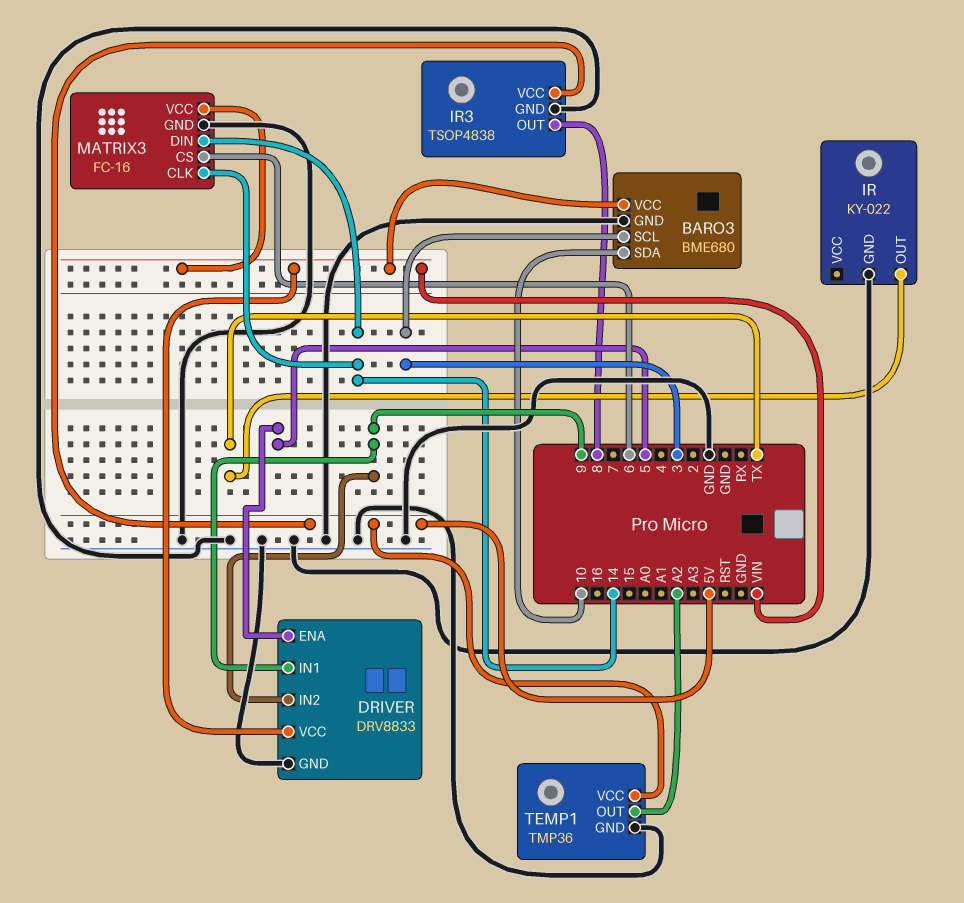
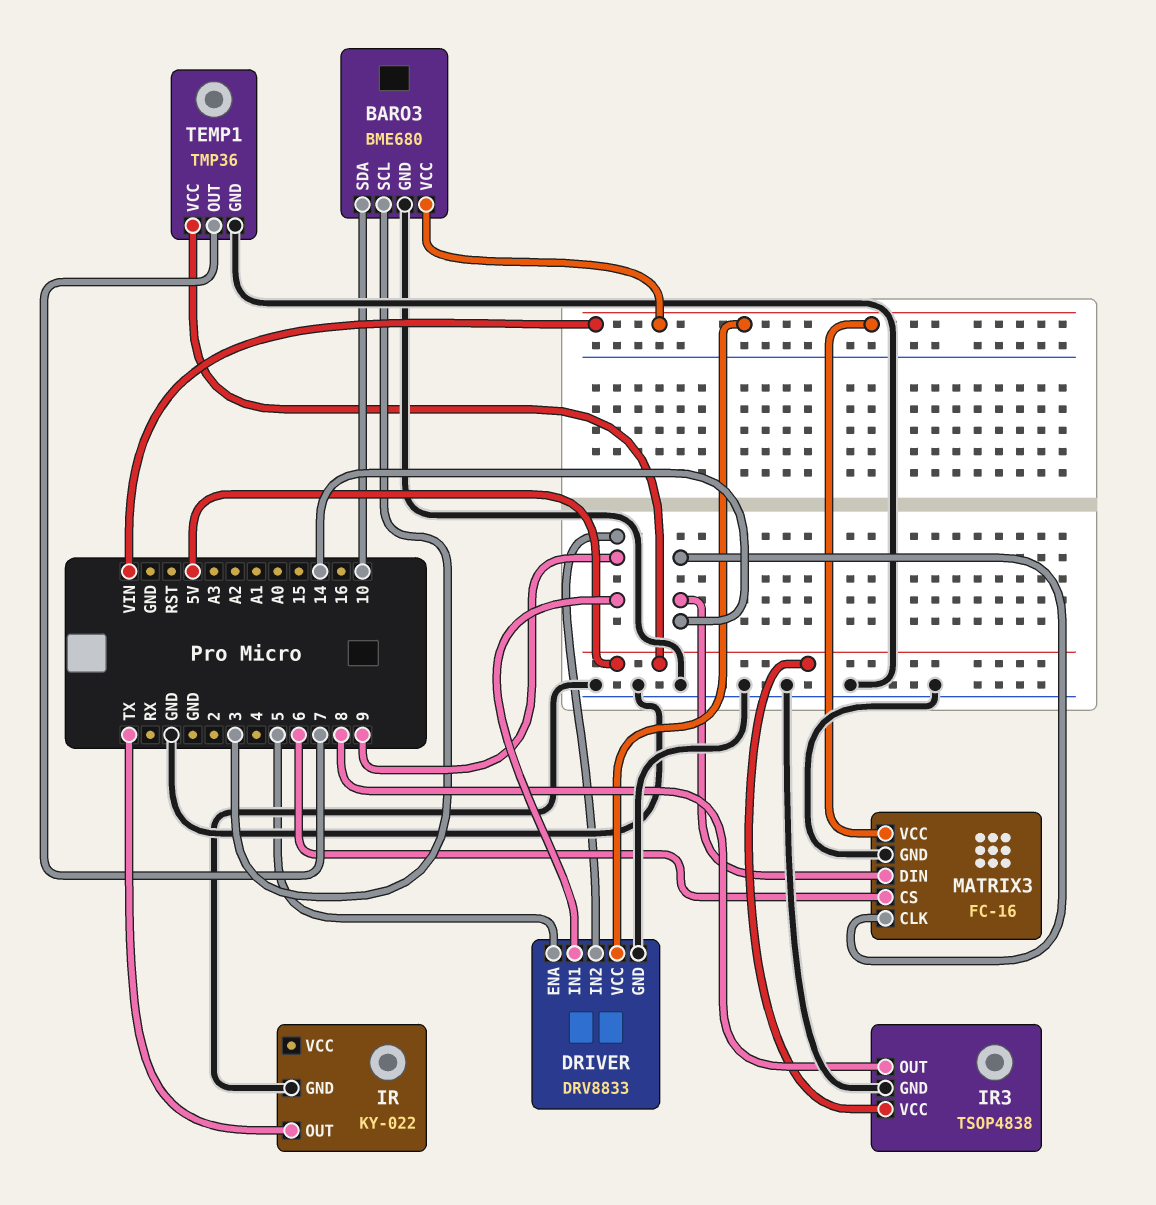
TEMP1 pin OUT: A2 -> 7

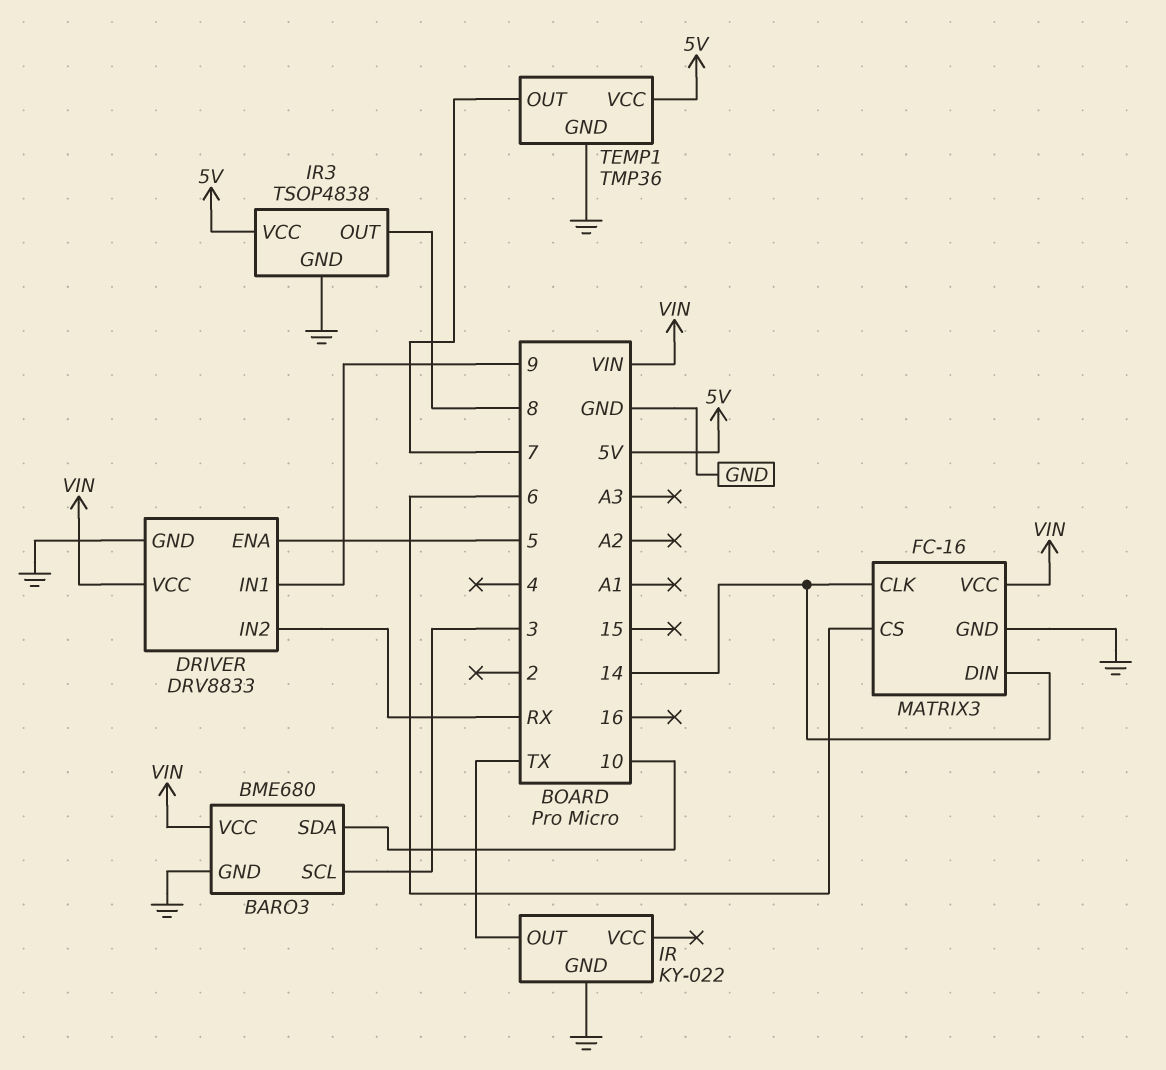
DRIVER pin IN2: 9 -> RX

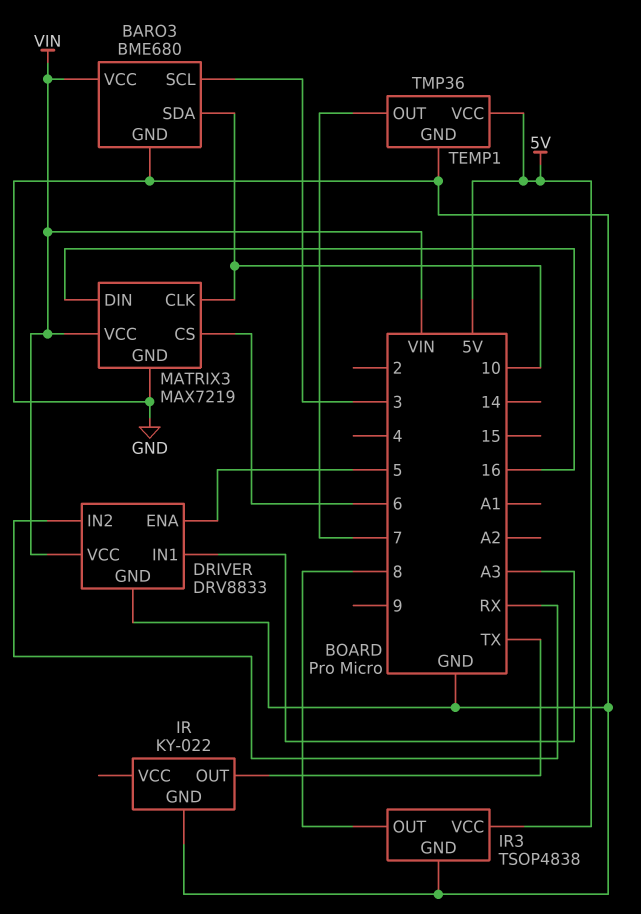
DRIVER pin IN1: 9 -> A3
MATRIX3: FC-16 -> MAX7219
MATRIX3 pin CLK: 14 -> 10
MATRIX3 pin DIN: 14 -> 16

